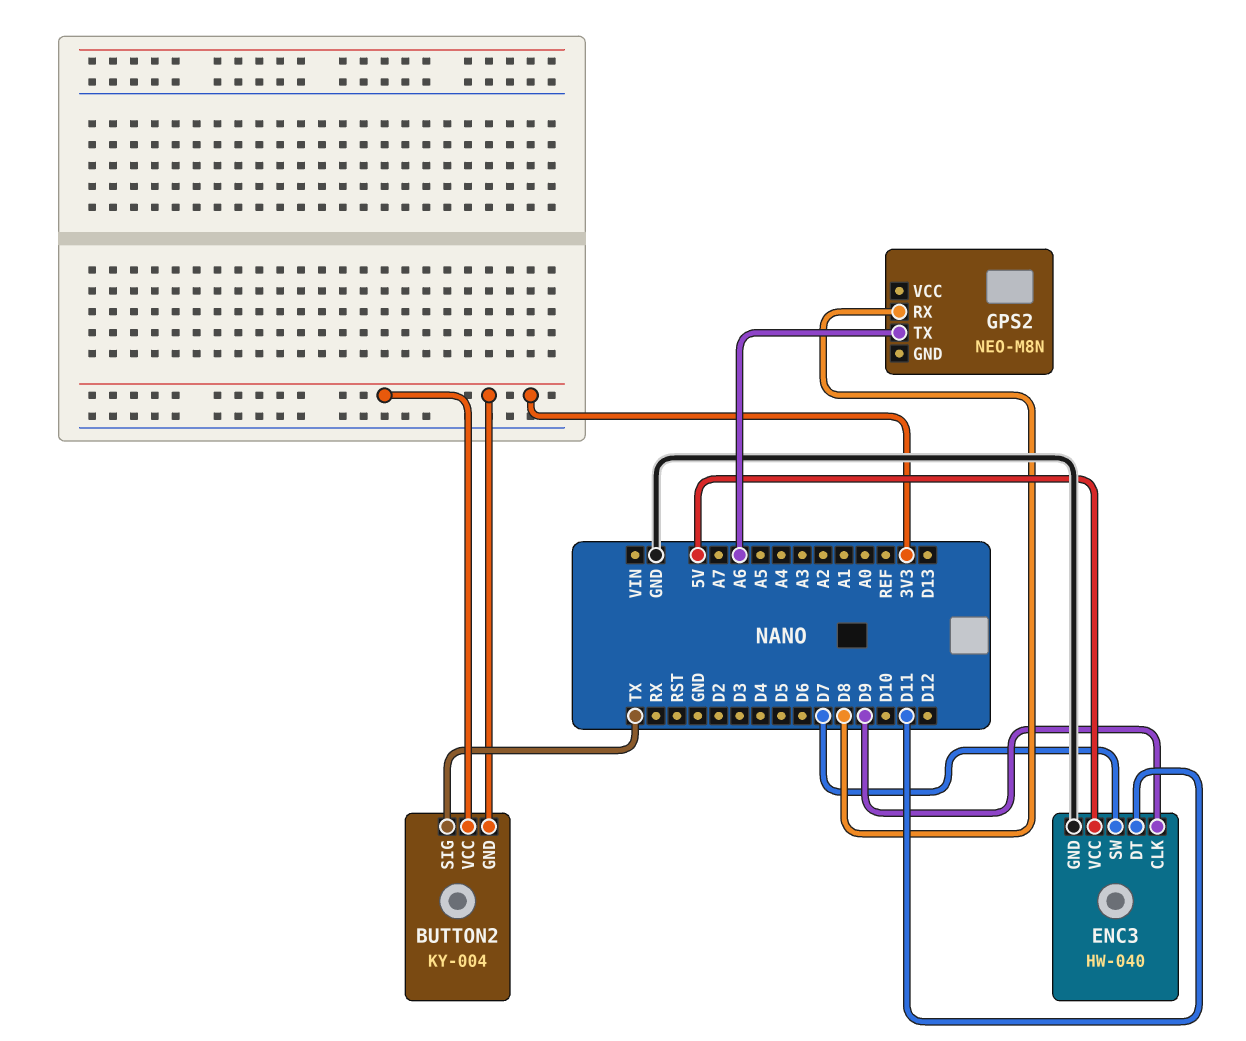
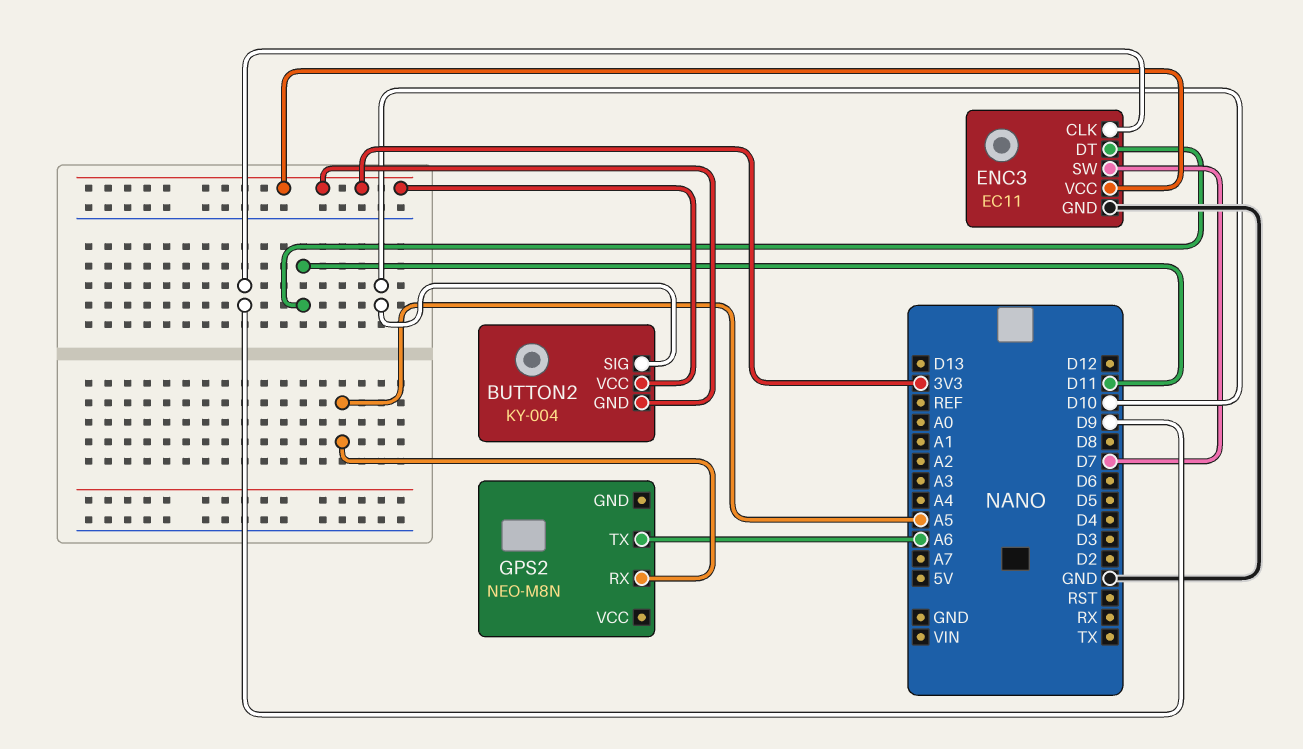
BUTTON2 pin SIG: TX -> D10
ENC3: HW-040 -> EC11
ENC3 pin VCC: 5V -> 3V3
GPS2 pin RX: D8 -> A5

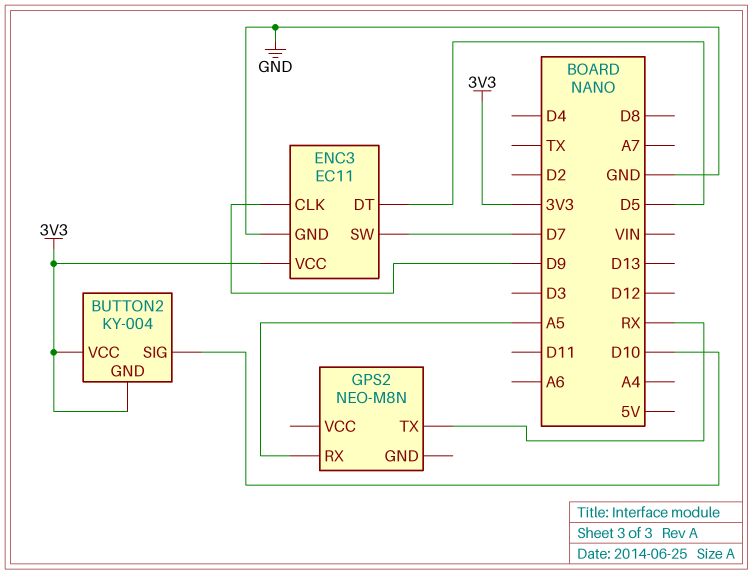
ENC3 pin DT: D11 -> D5
GPS2 pin TX: A6 -> RX

